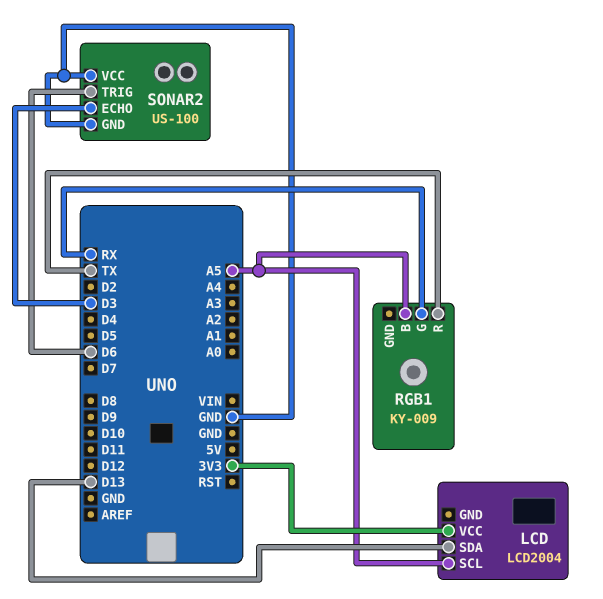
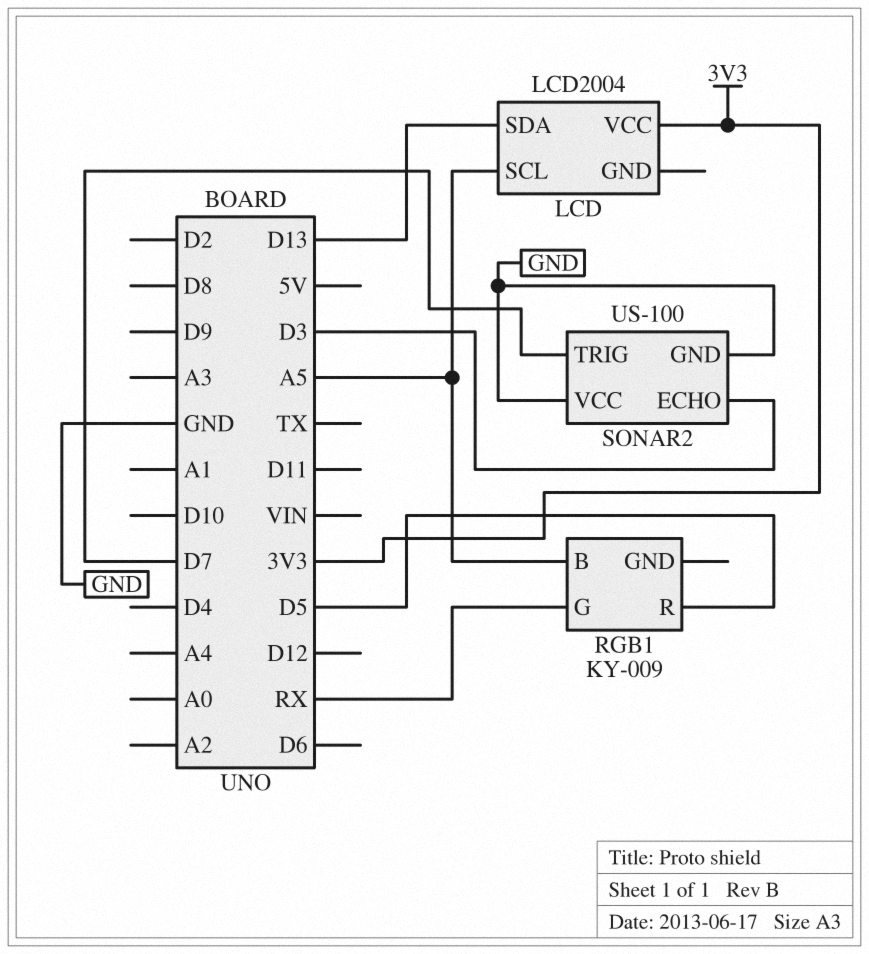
RGB1 pin R: TX -> D5
SONAR2 pin TRIG: D6 -> D7

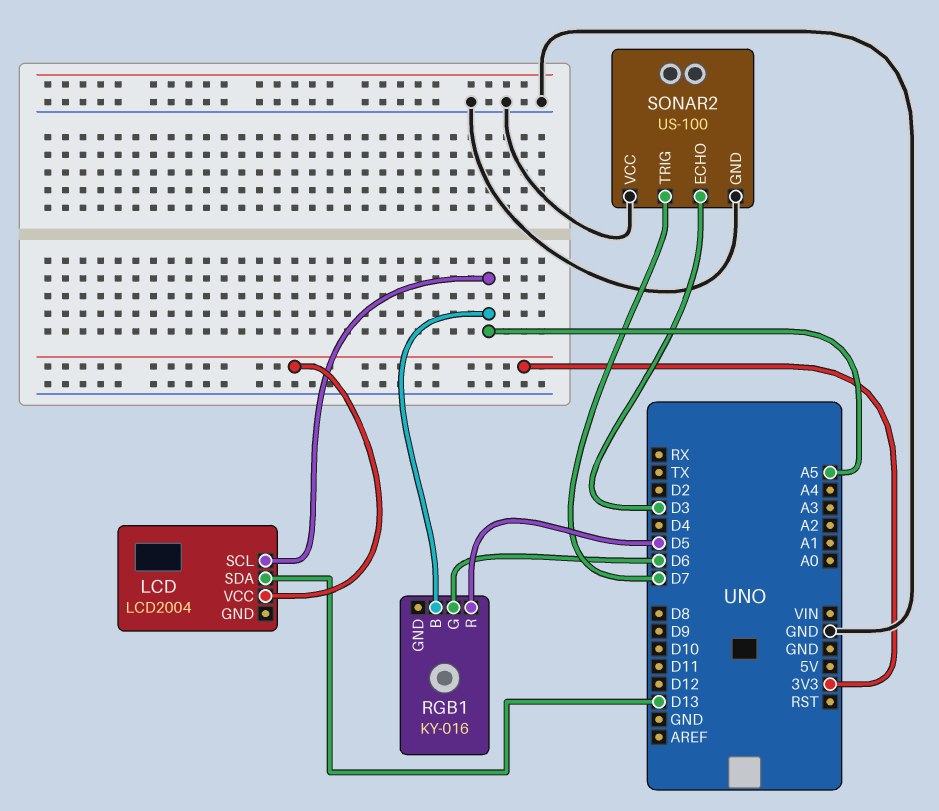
RGB1: KY-009 -> KY-016
RGB1 pin G: RX -> D6

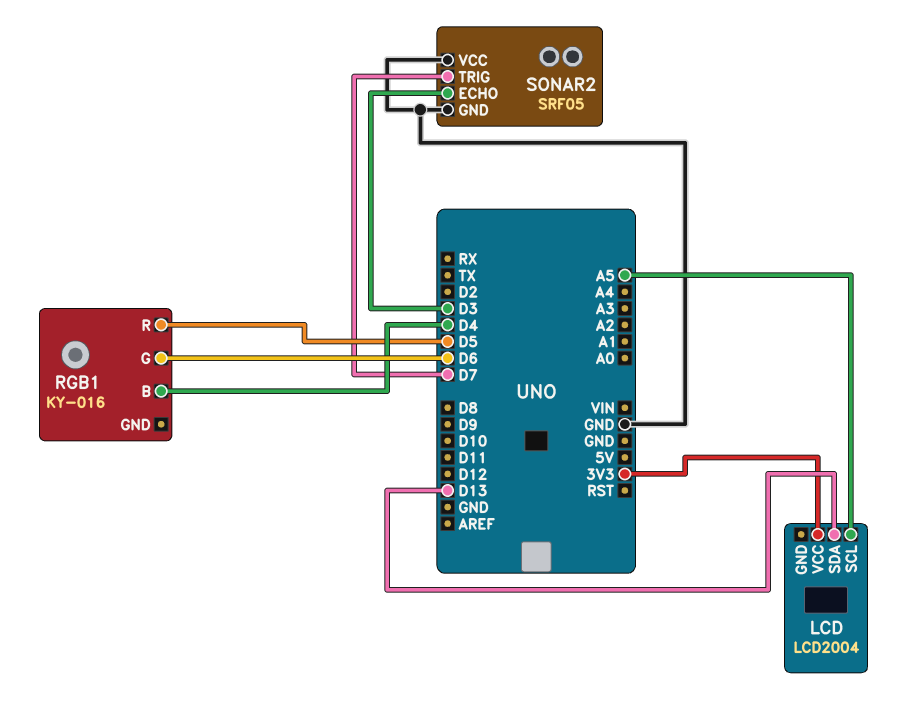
RGB1 pin B: A5 -> D4
SONAR2: US-100 -> SRF05

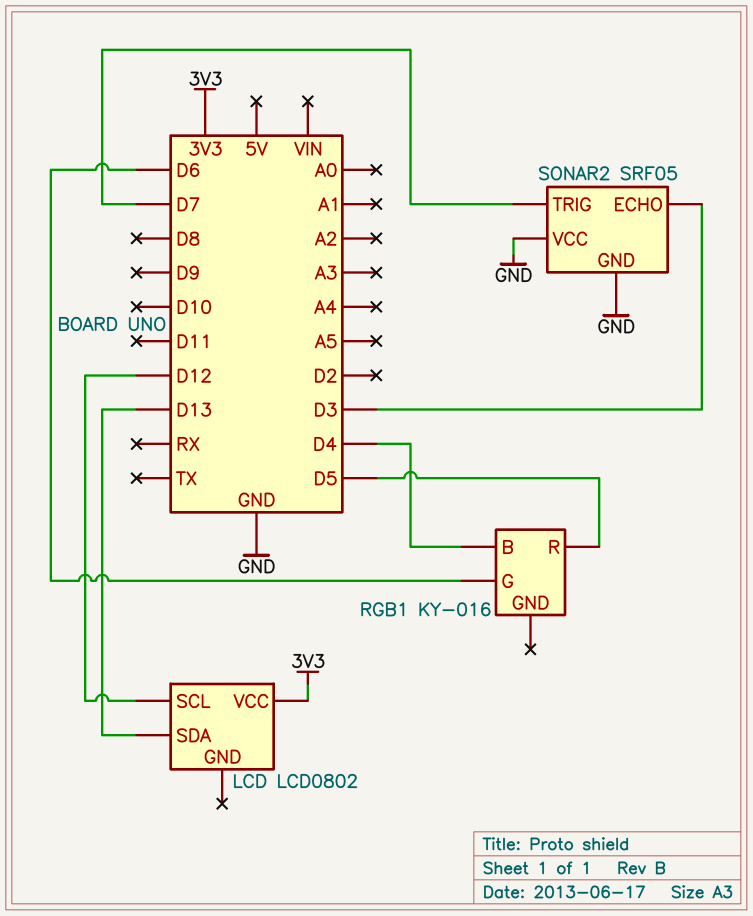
LCD: LCD2004 -> LCD0802
LCD pin SCL: A5 -> D12

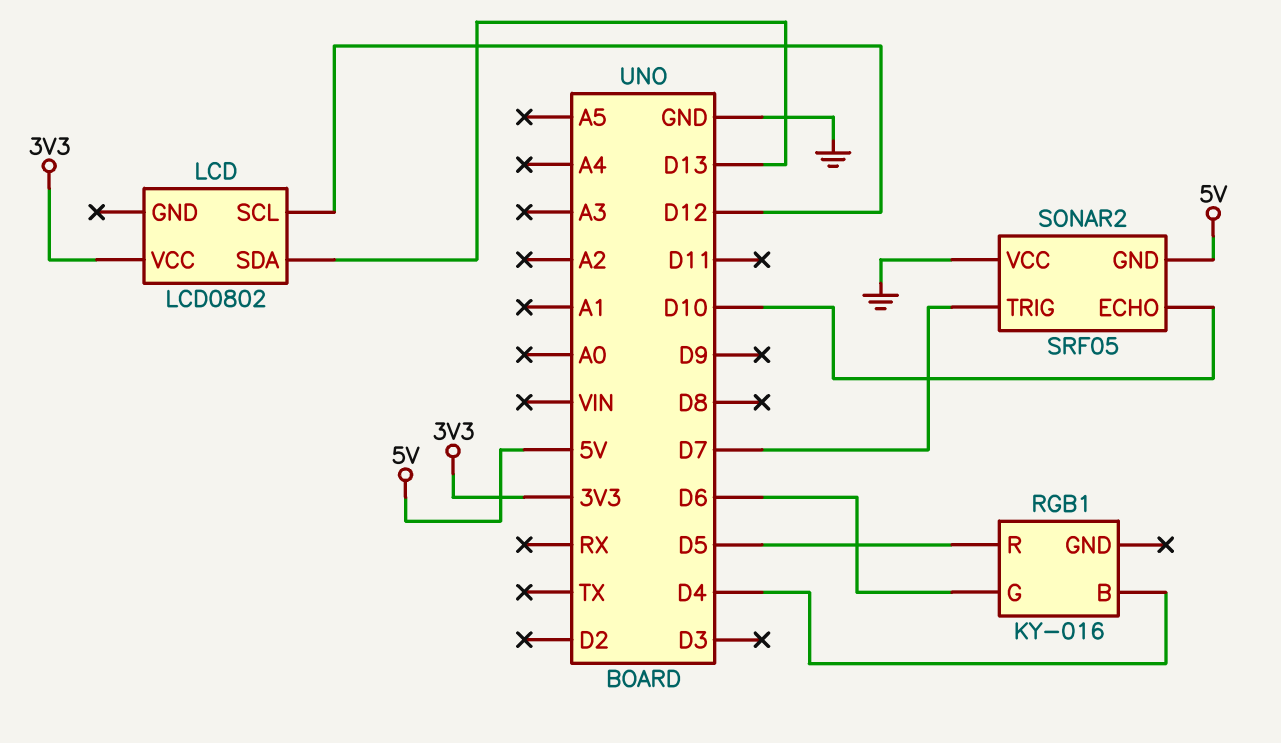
SONAR2 pin ECHO: D3 -> D10
SONAR2 pin GND: GND -> 5V

